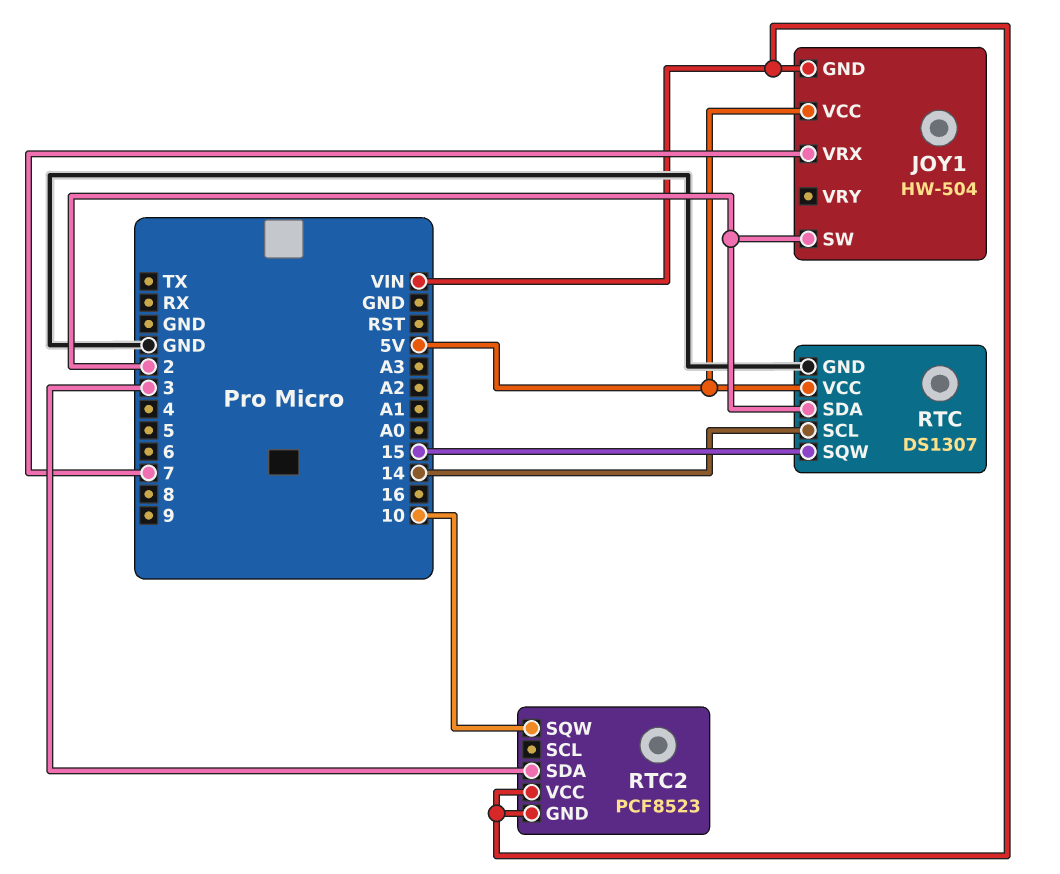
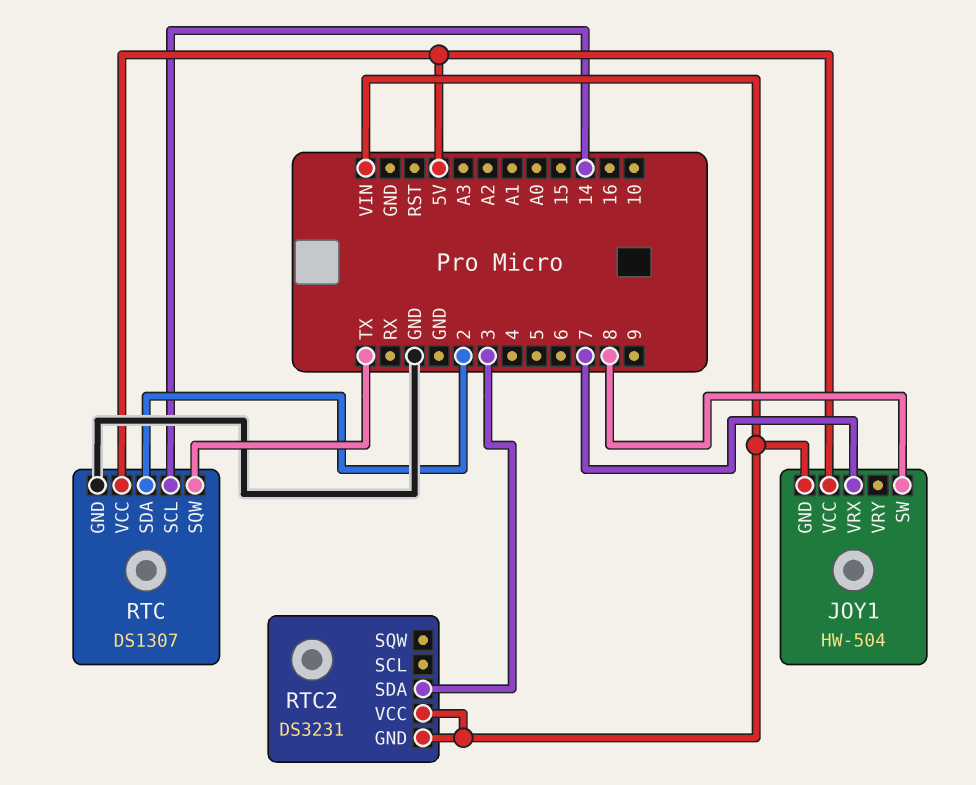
JOY1 pin SW: 2 -> 8
RTC pin SQW: 15 -> TX
RTC2: PCF8523 -> DS3231
RTC2 pin SQW: 10 -> none

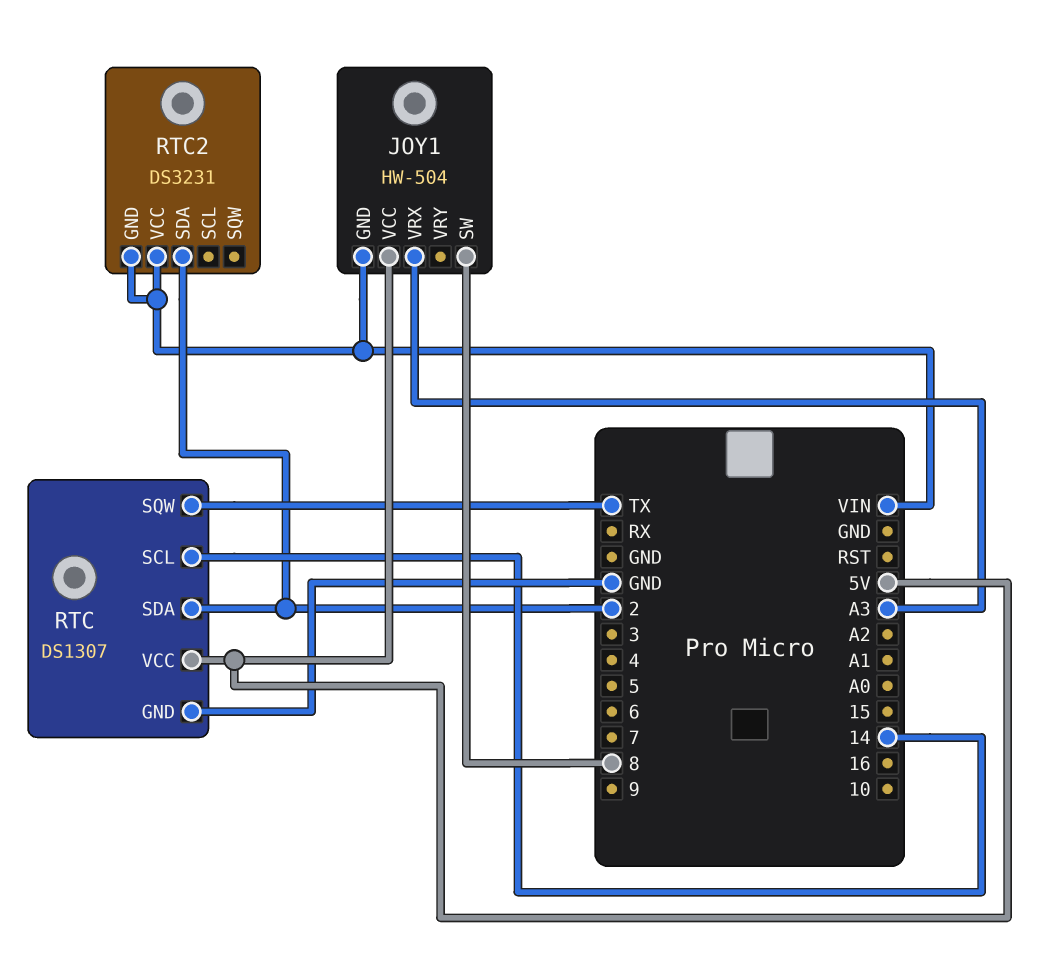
JOY1 pin VRX: 7 -> A3
RTC2 pin SDA: 3 -> 2

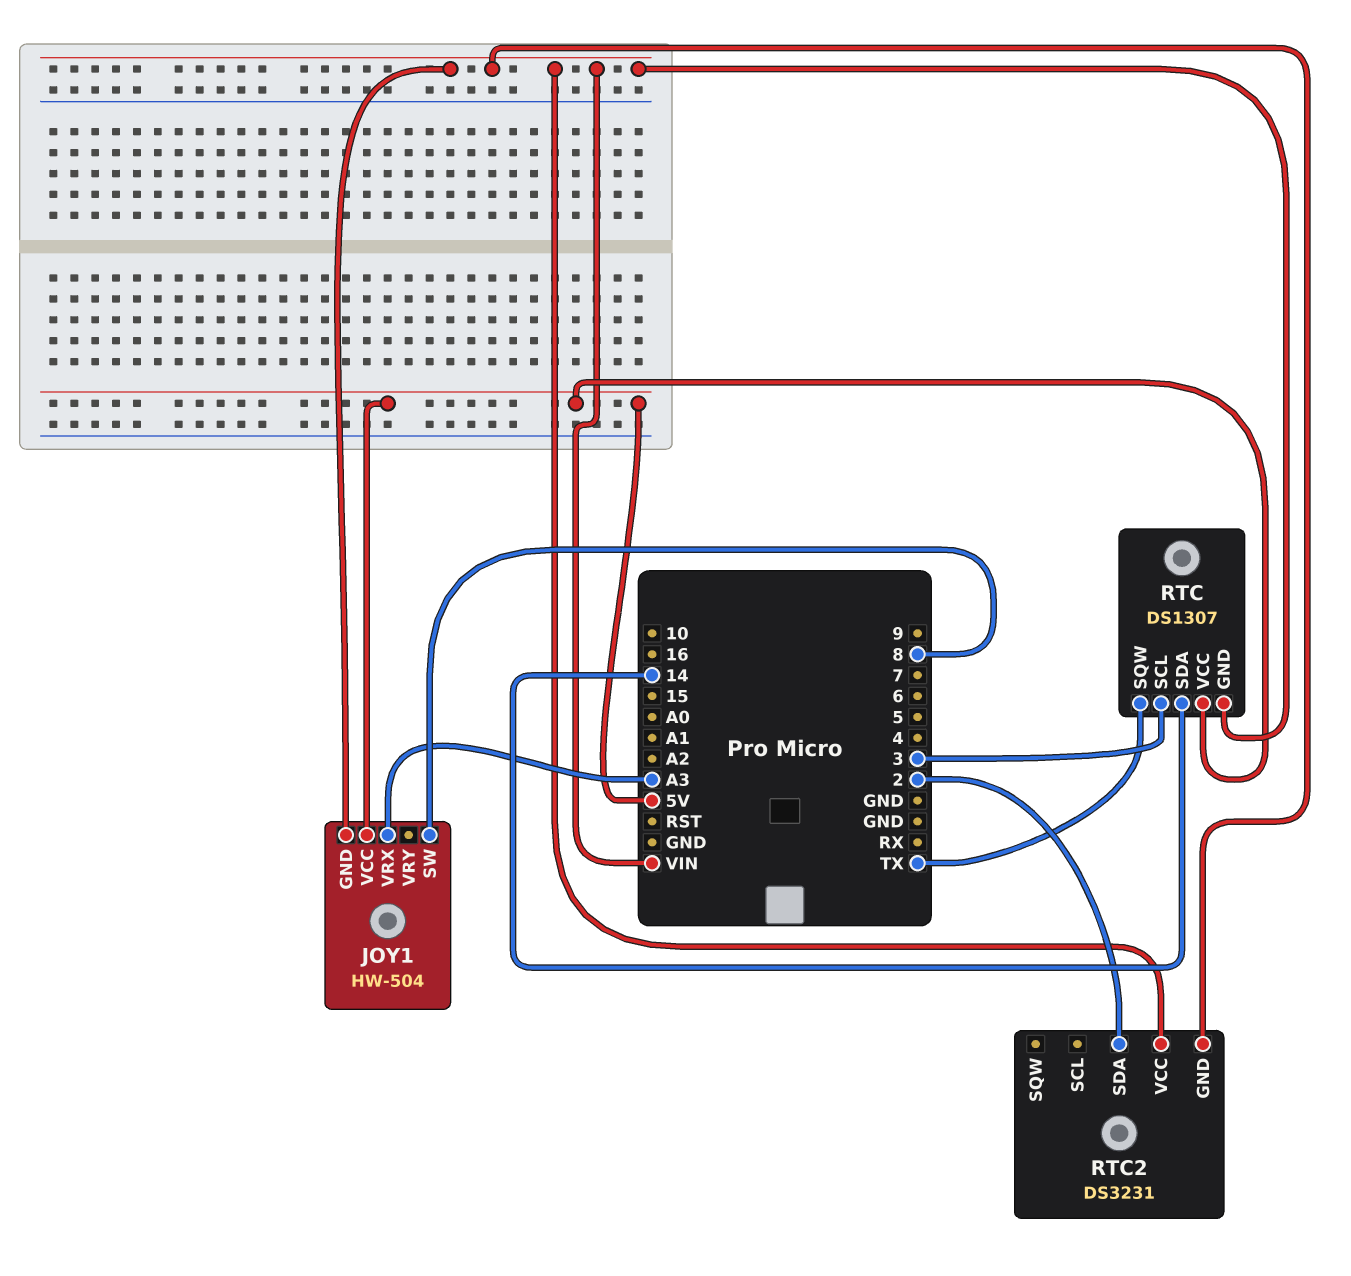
RTC pin GND: GND -> VIN
RTC pin SCL: 14 -> 3
RTC pin SDA: 2 -> 14

